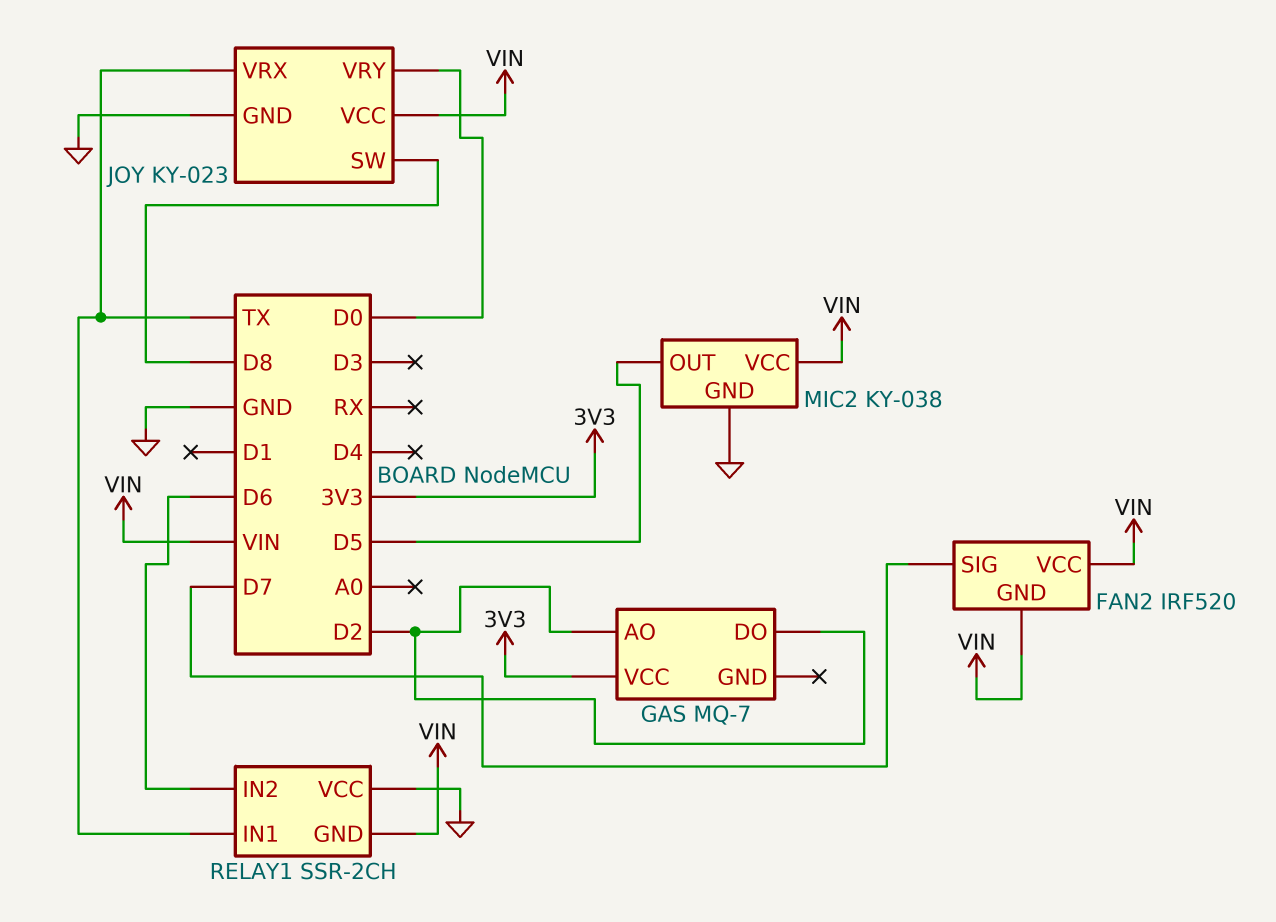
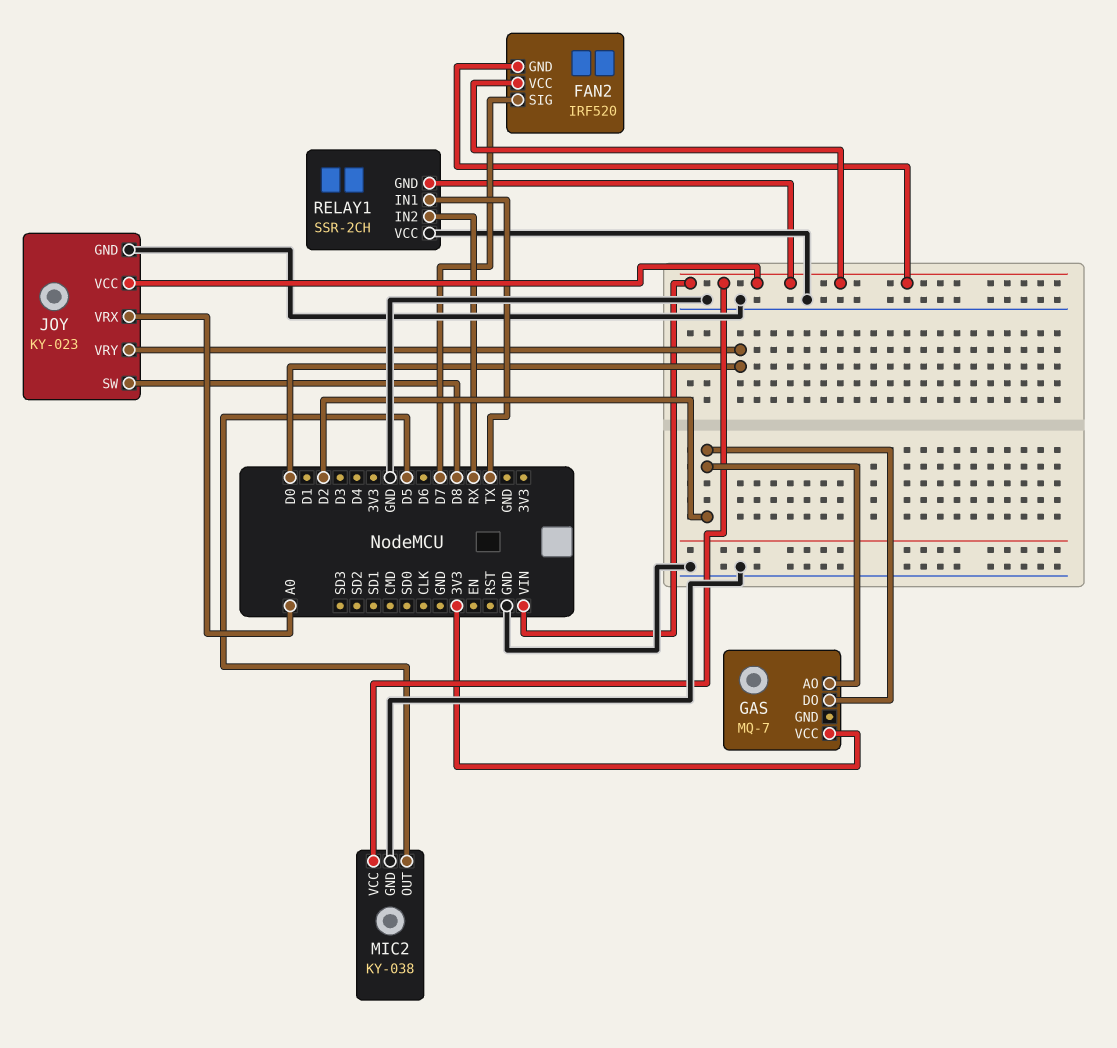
JOY pin VRX: TX -> A0
RELAY1 pin IN2: D6 -> RX

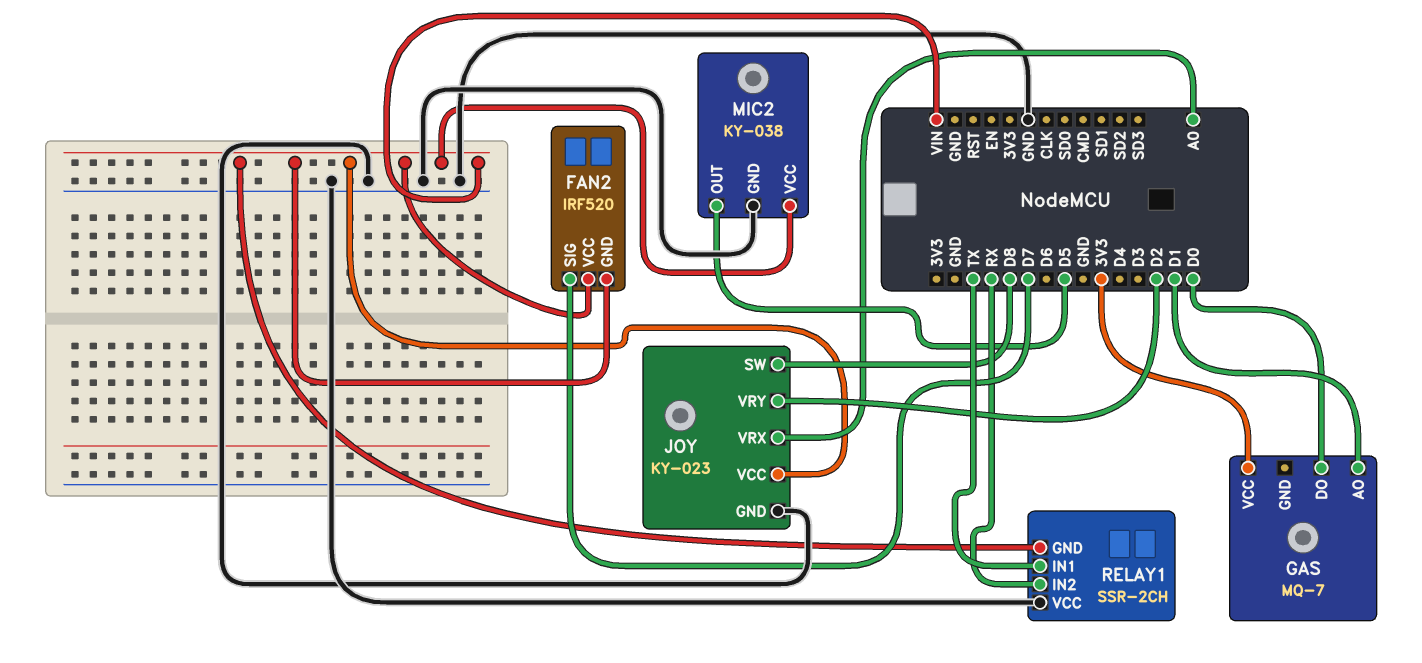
GAS pin AO: D2 -> D1
GAS pin DO: D2 -> D0
JOY pin VRY: D0 -> D2

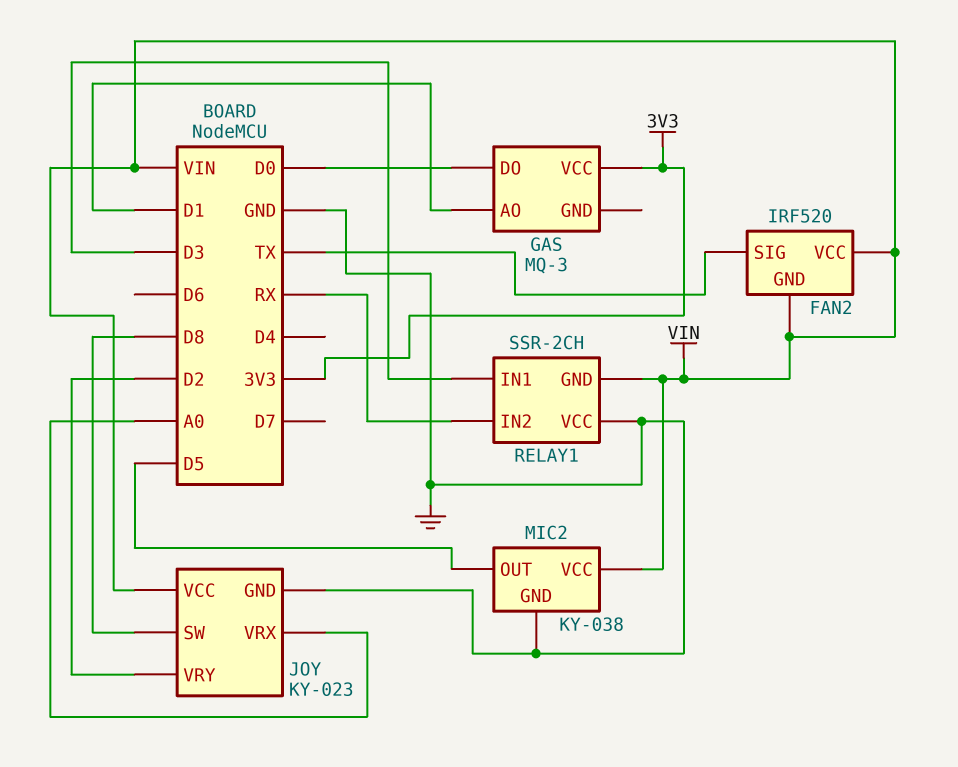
FAN2 pin SIG: D7 -> TX
GAS: MQ-7 -> MQ-3
RELAY1 pin IN1: TX -> D3

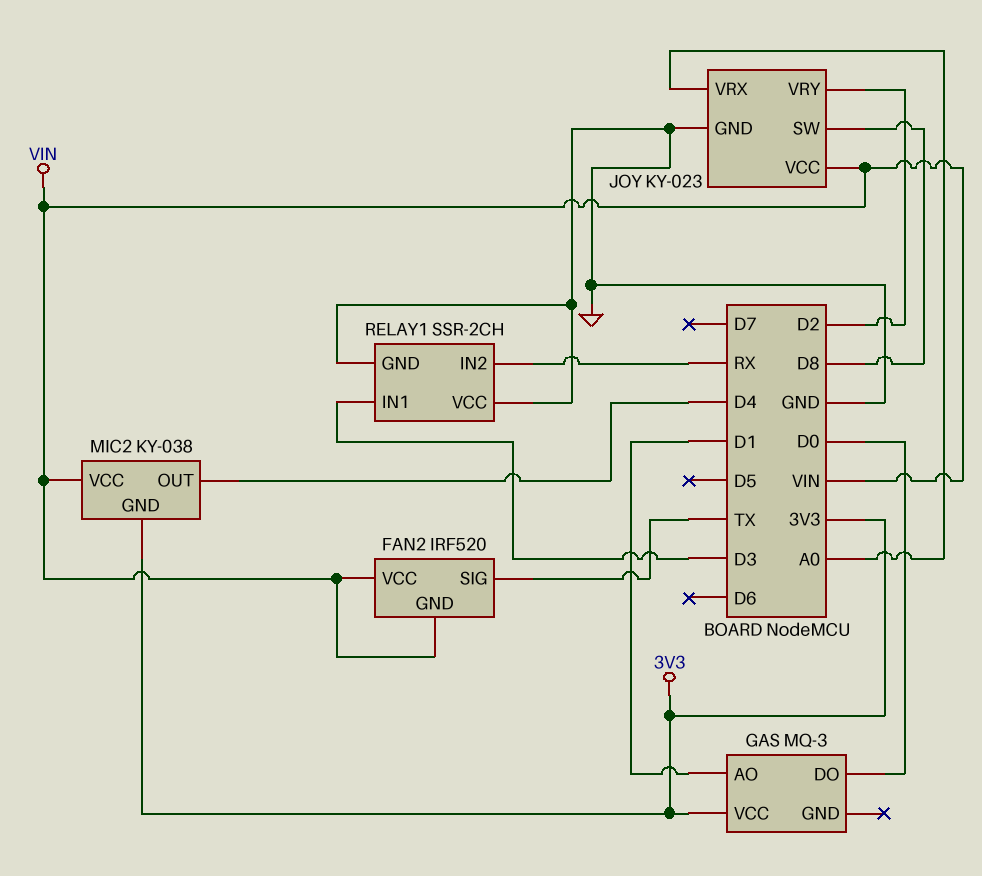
MIC2 pin GND: GND -> 3V3
MIC2 pin OUT: D5 -> D4
RELAY1 pin GND: VIN -> GND

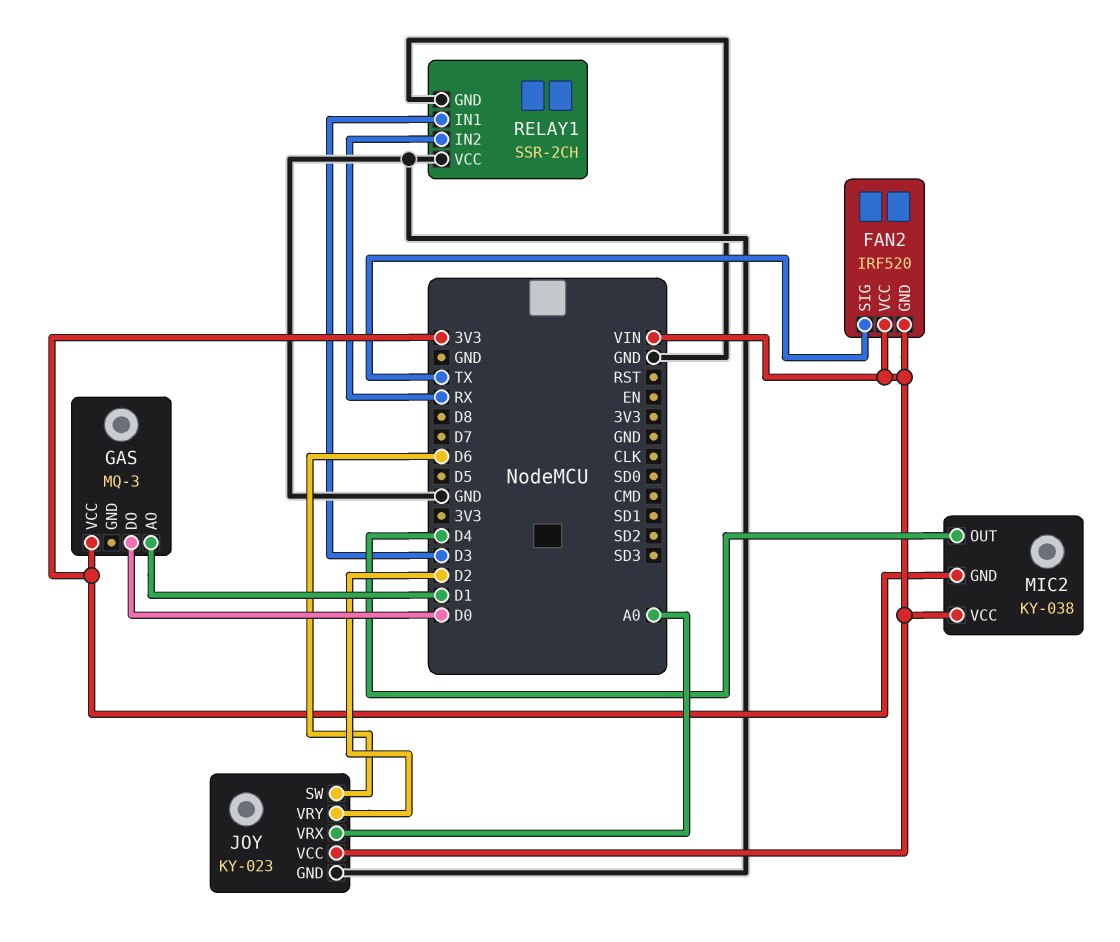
JOY pin SW: D8 -> D6

